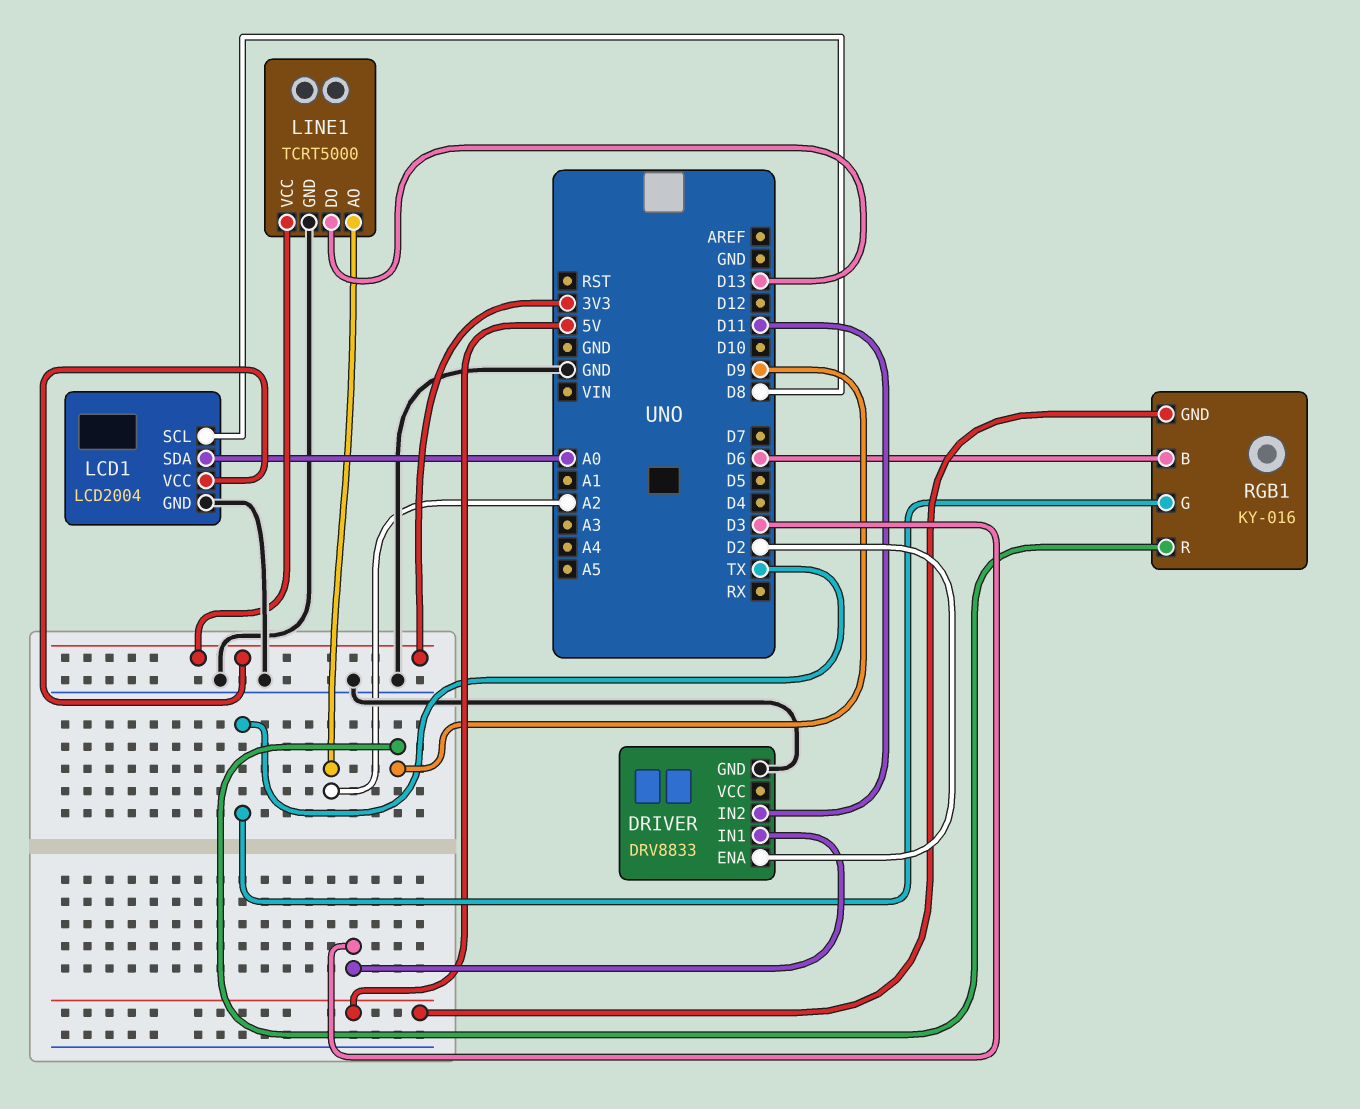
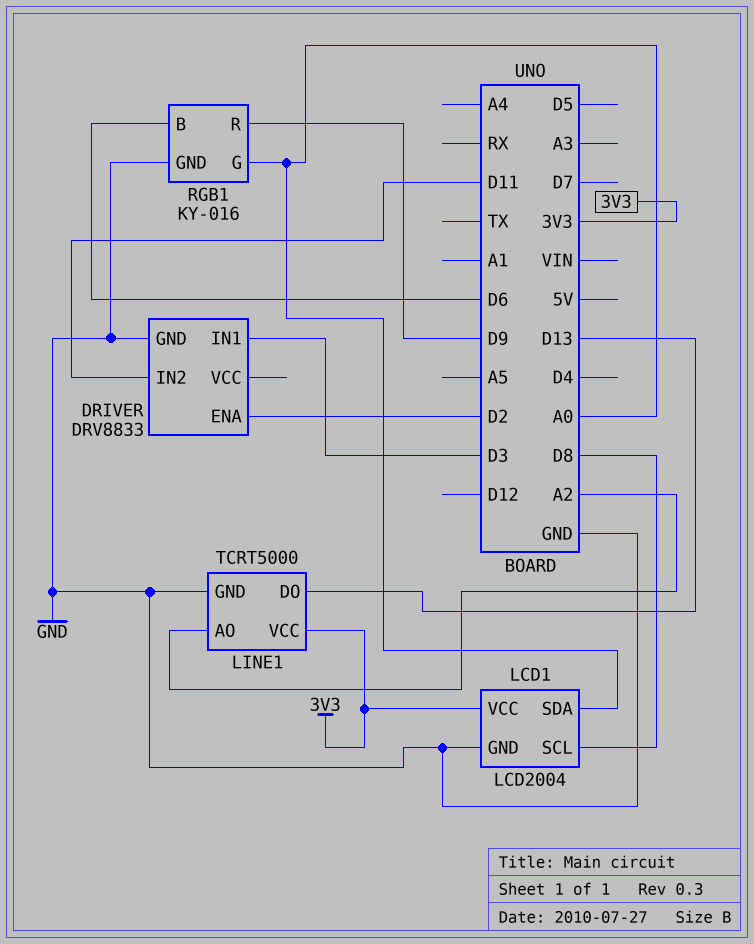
RGB1 pin G: TX -> A0
RGB1 pin GND: 5V -> GND

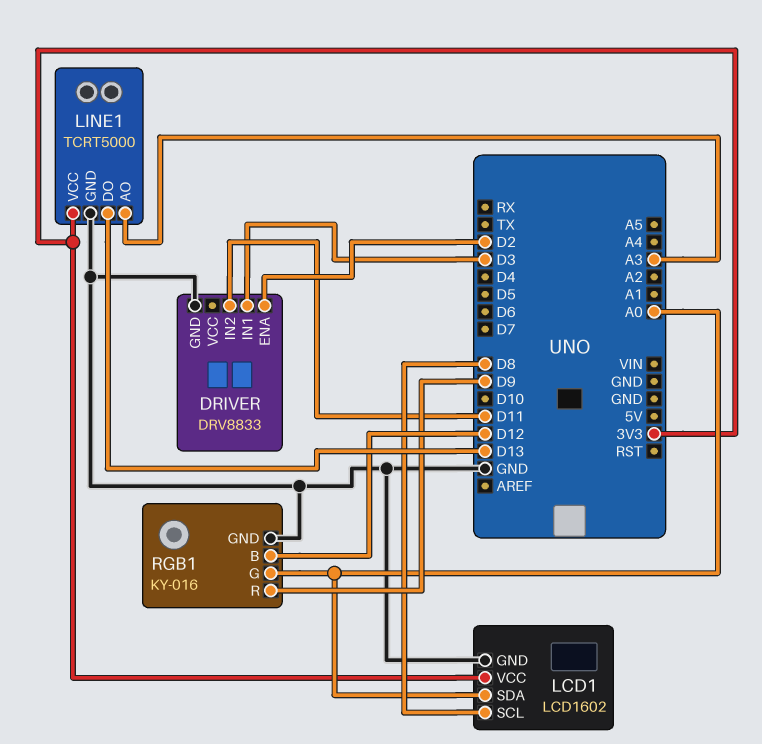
LCD1: LCD2004 -> LCD1602
LINE1 pin AO: A2 -> A3
RGB1 pin B: D6 -> D12

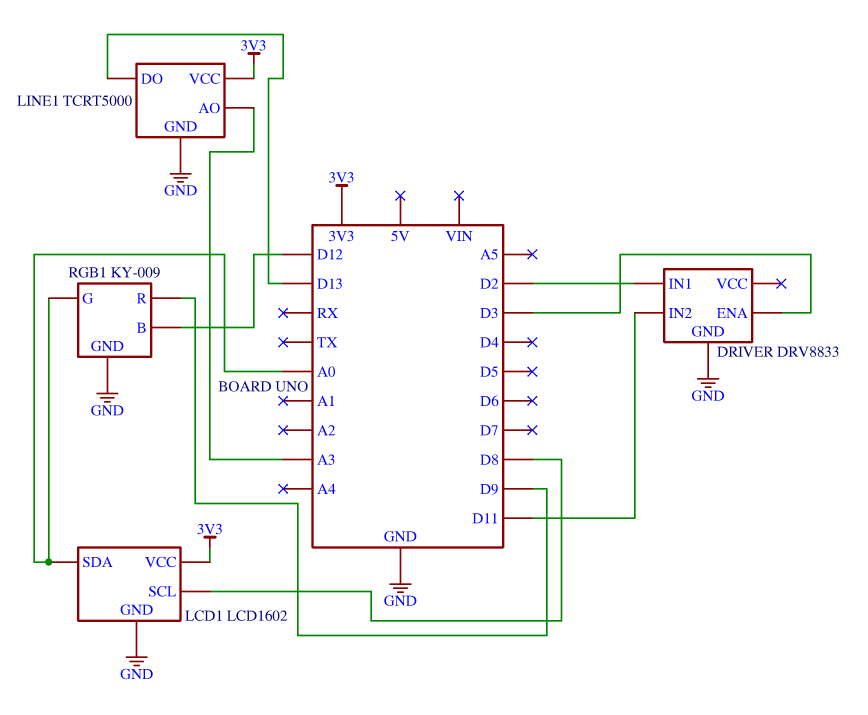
DRIVER pin ENA: D2 -> D3
DRIVER pin IN1: D3 -> D2
RGB1: KY-016 -> KY-009

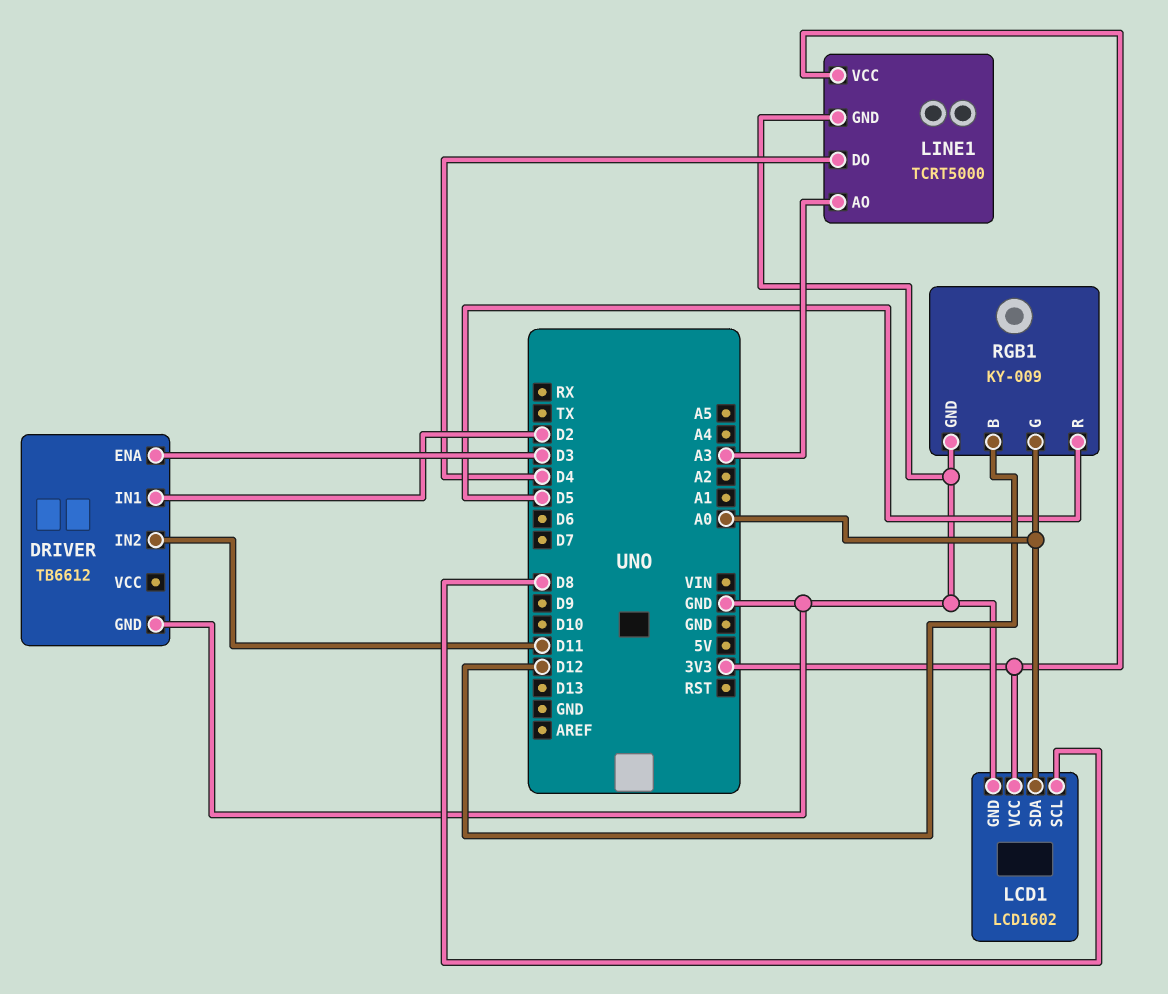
DRIVER: DRV8833 -> TB6612
LINE1 pin DO: D13 -> D4
RGB1 pin R: D9 -> D5

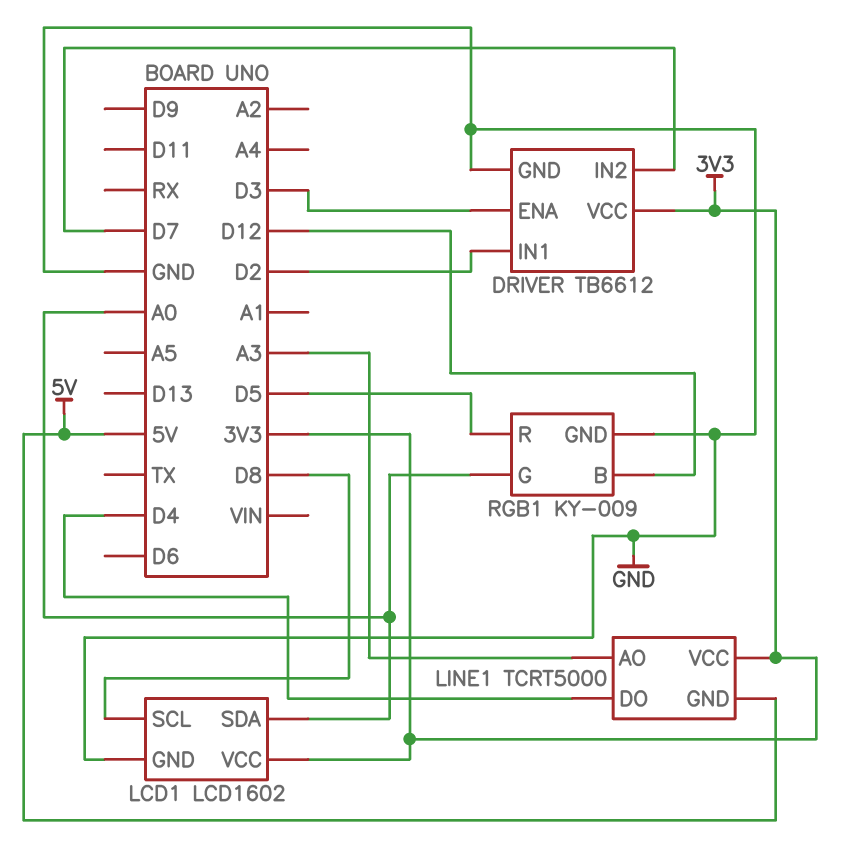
DRIVER pin IN2: D11 -> D7
DRIVER pin VCC: none -> 3V3
LINE1 pin GND: GND -> 5V

